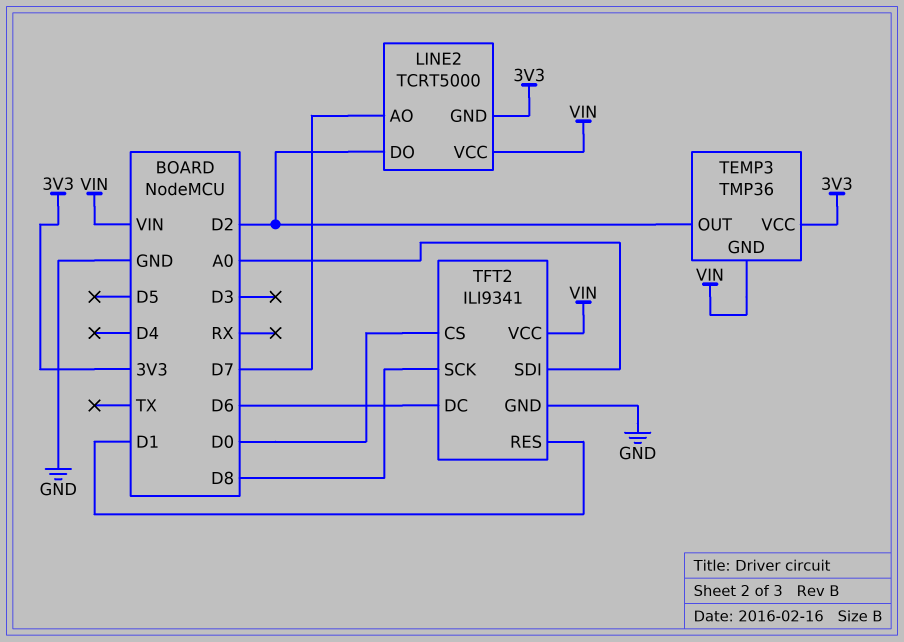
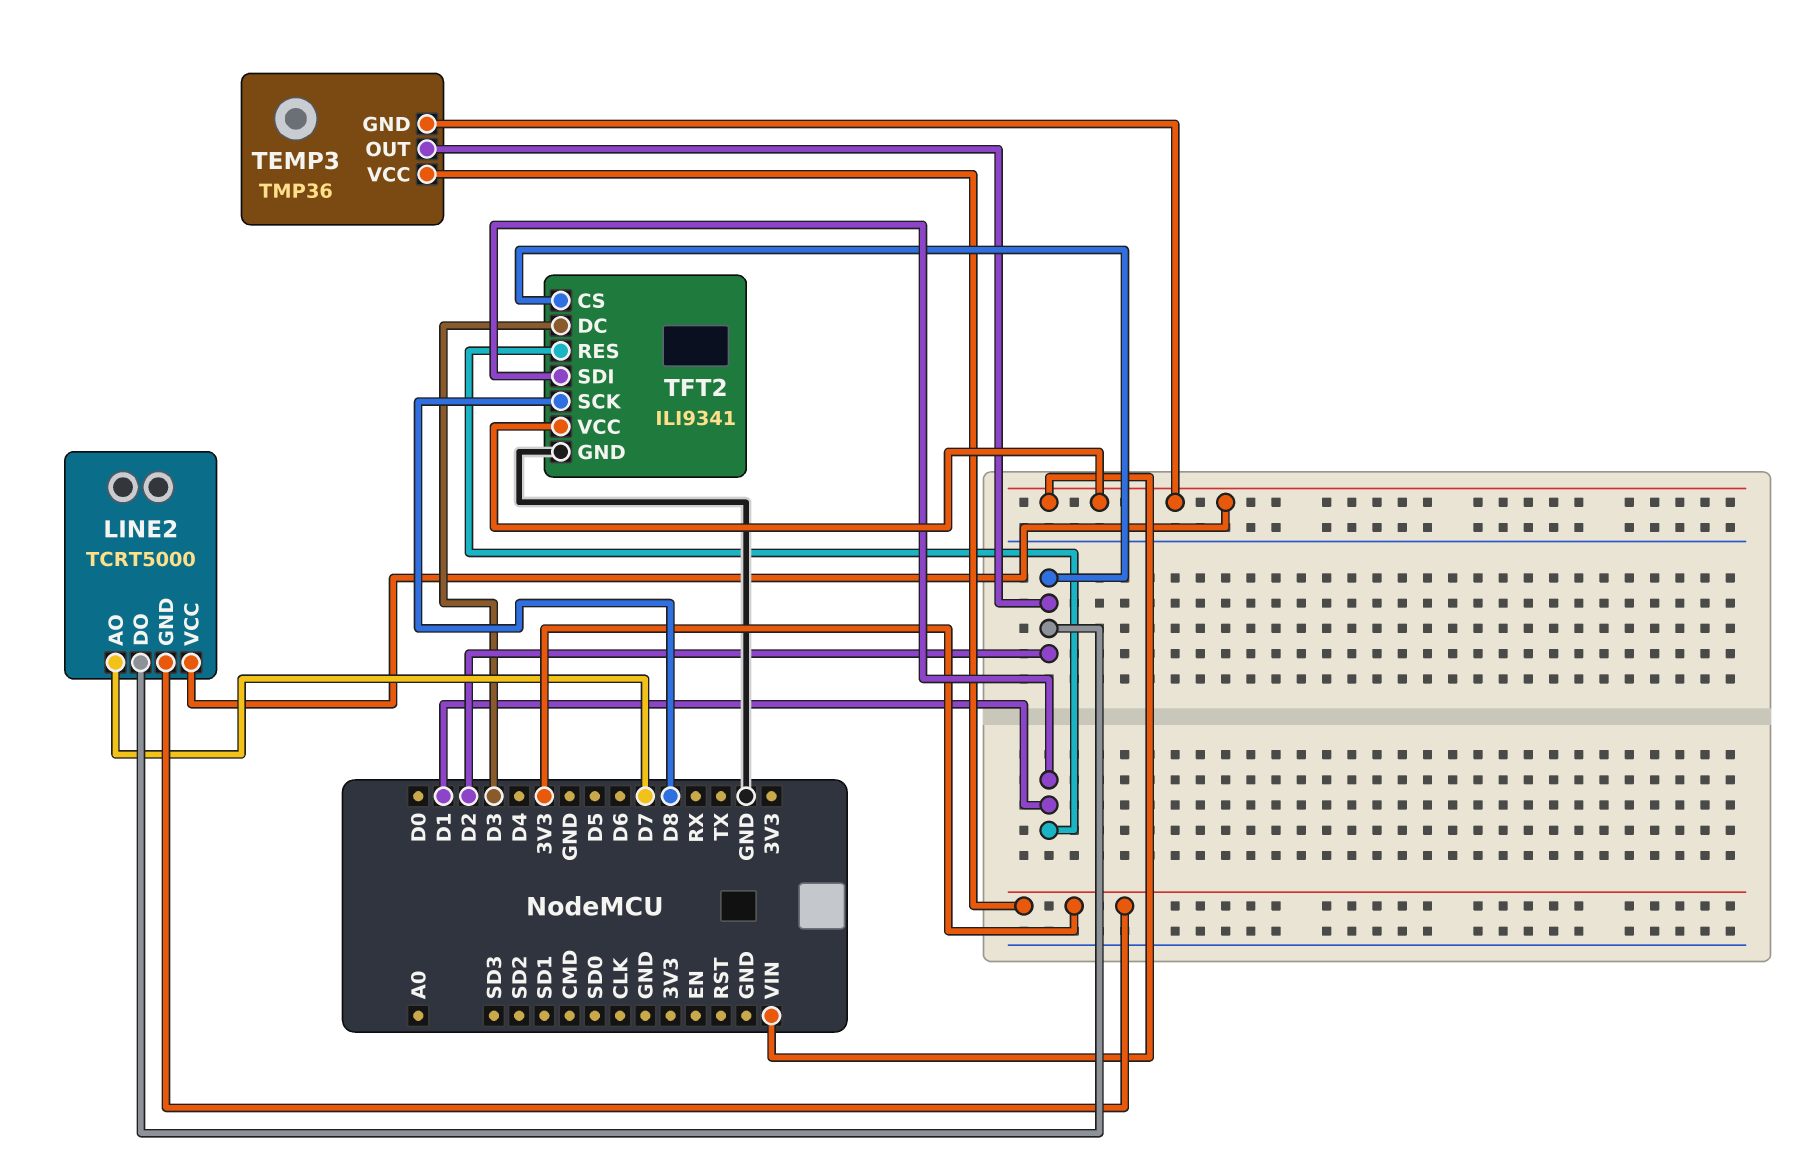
TFT2 pin CS: D0 -> D2
TFT2 pin DC: D6 -> D3
TFT2 pin SDI: A0 -> D1

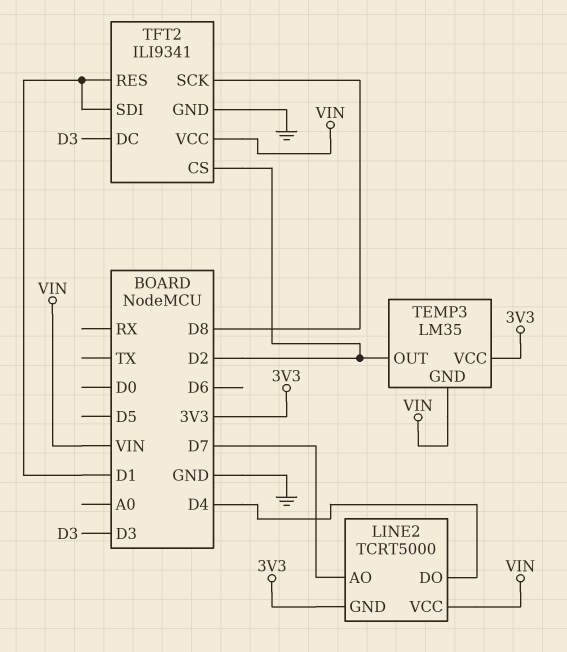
LINE2 pin DO: D2 -> D4
TEMP3: TMP36 -> LM35

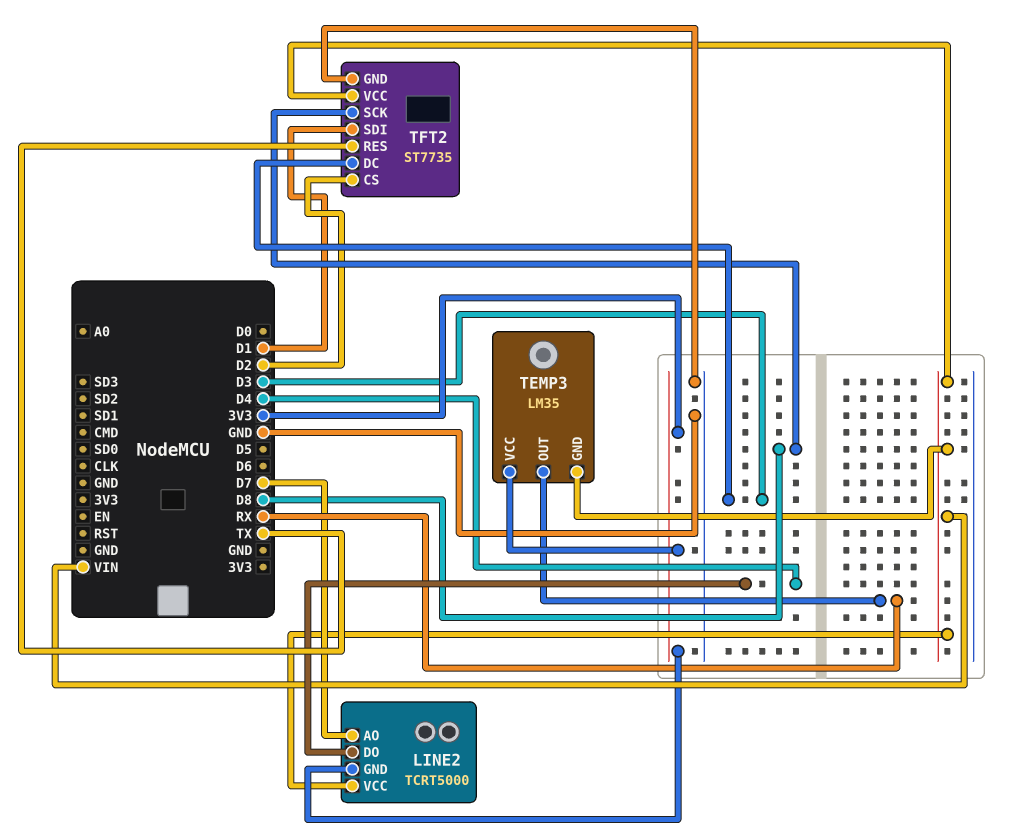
TEMP3 pin OUT: D2 -> RX
TFT2: ILI9341 -> ST7735
TFT2 pin RES: D1 -> TX

